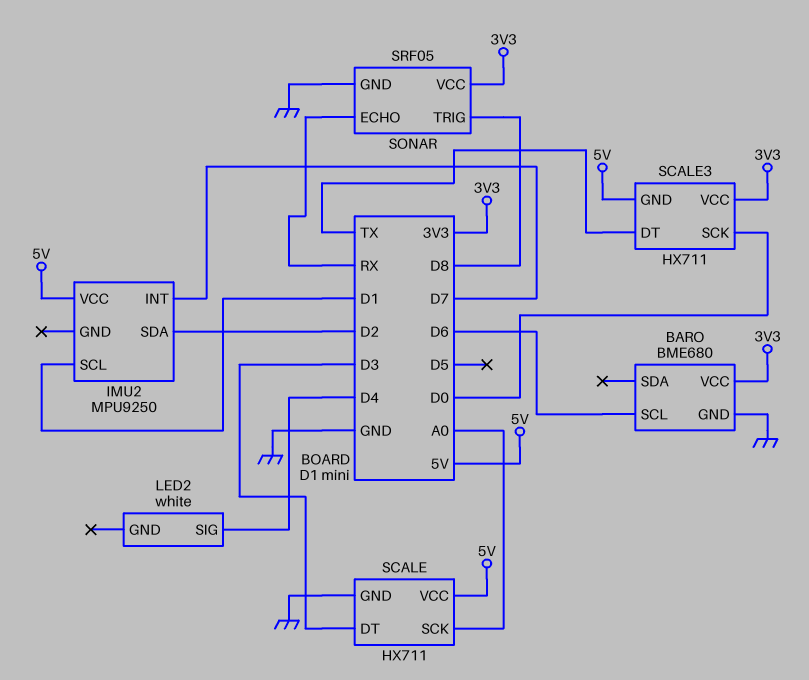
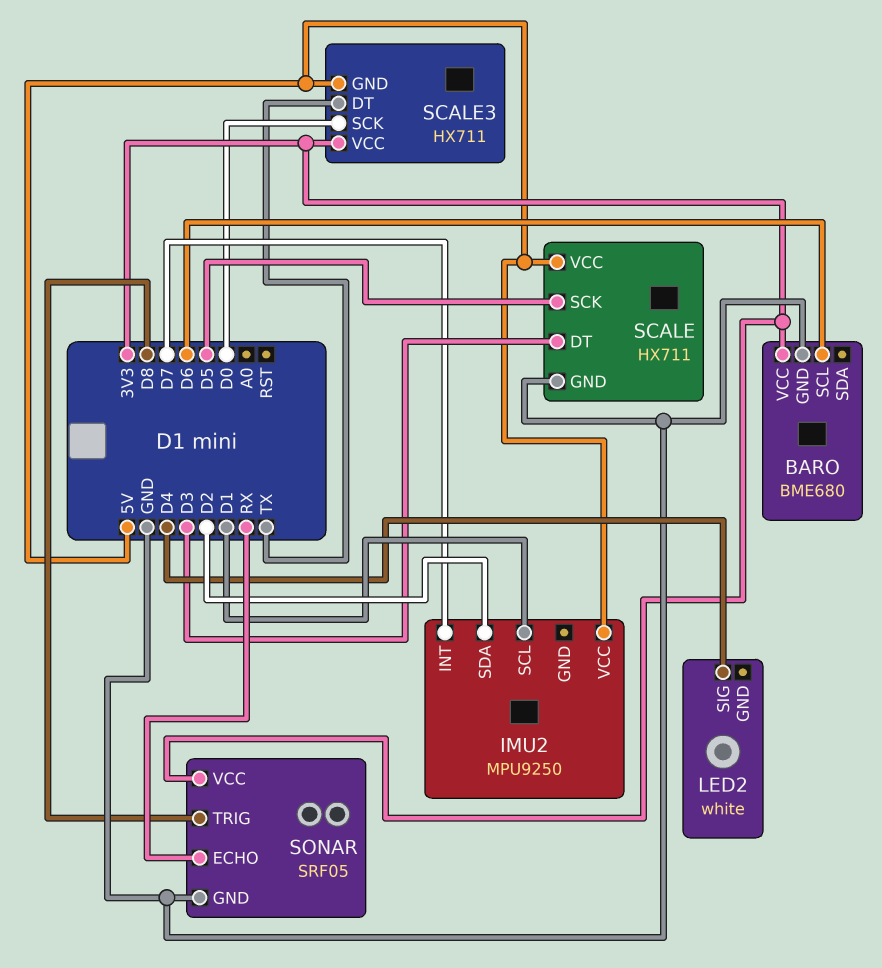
SCALE pin SCK: A0 -> D5

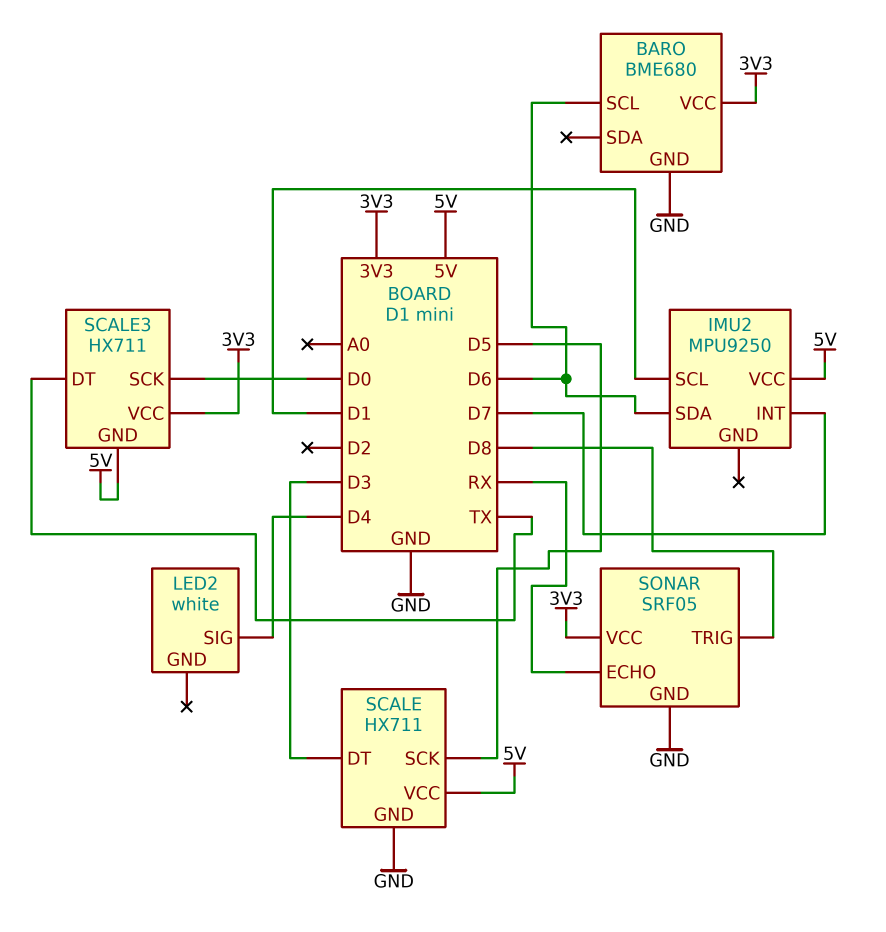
IMU2 pin SDA: D2 -> D6

